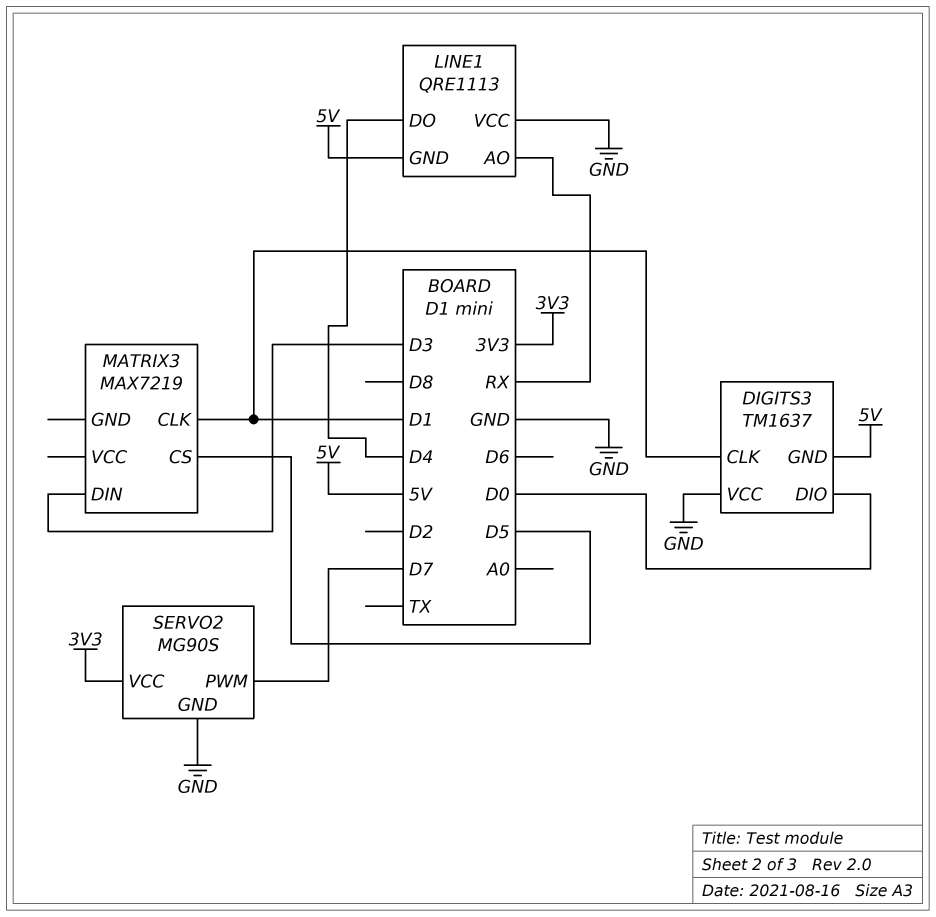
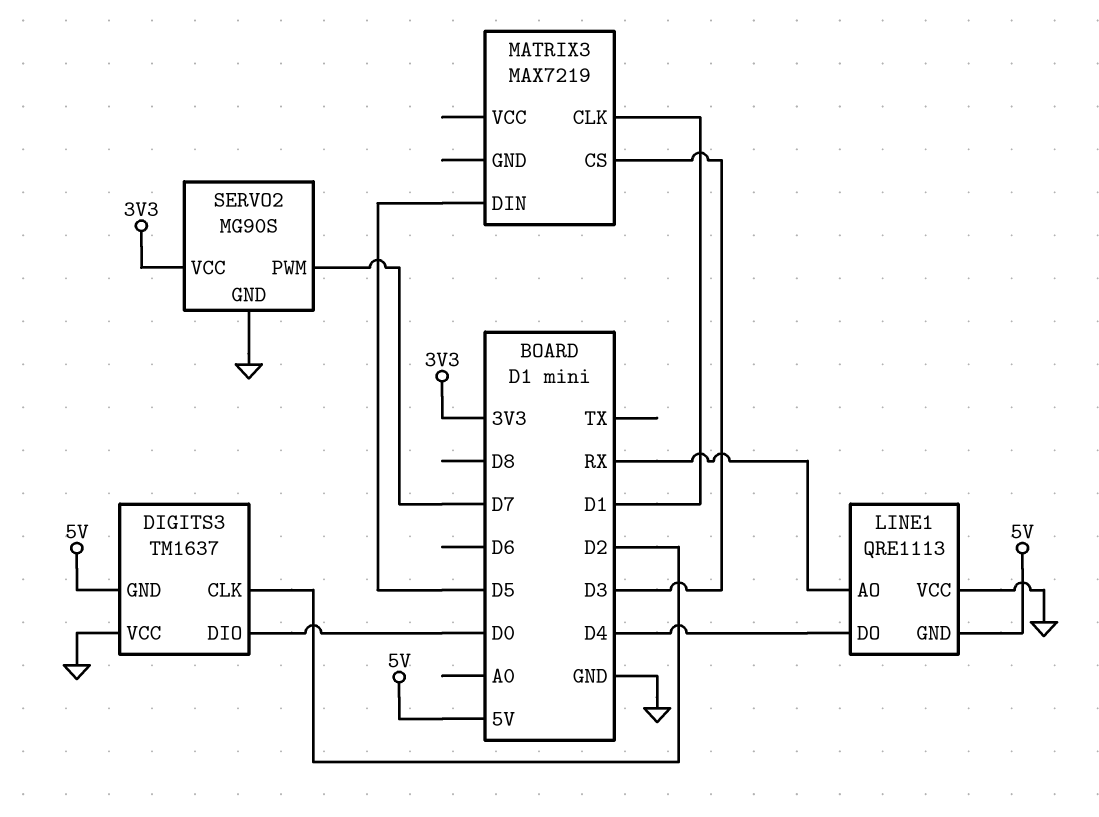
DIGITS3 pin CLK: D1 -> D2
MATRIX3 pin CS: D5 -> D3
MATRIX3 pin DIN: D3 -> D5

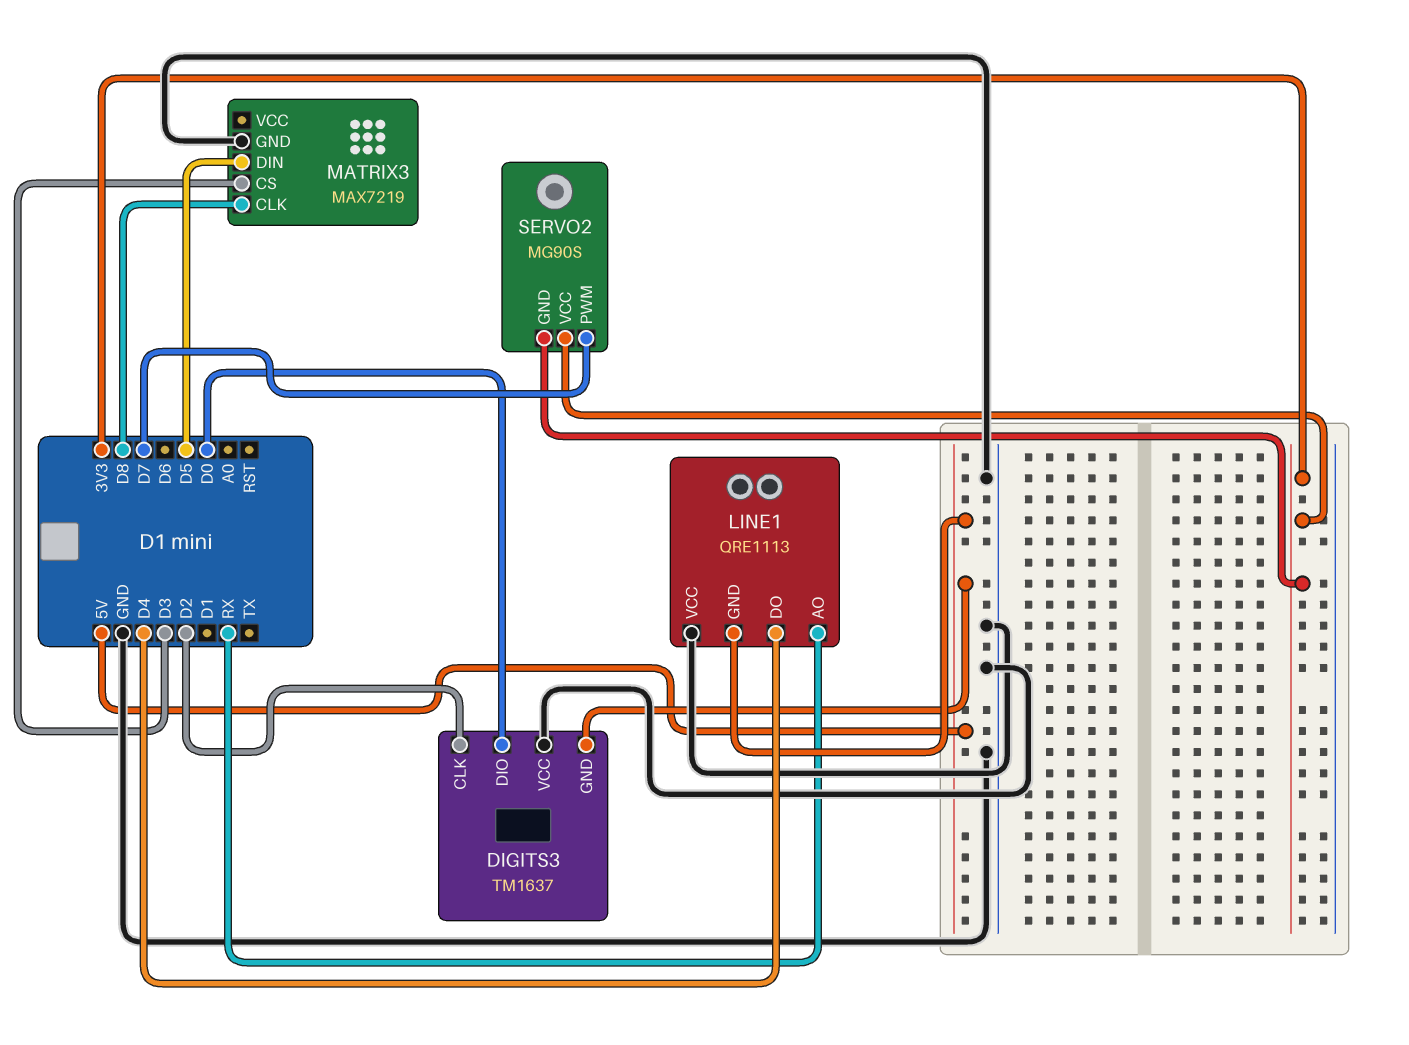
MATRIX3 pin CLK: D1 -> D8
MATRIX3 pin GND: none -> GND
SERVO2 pin GND: GND -> 3V3

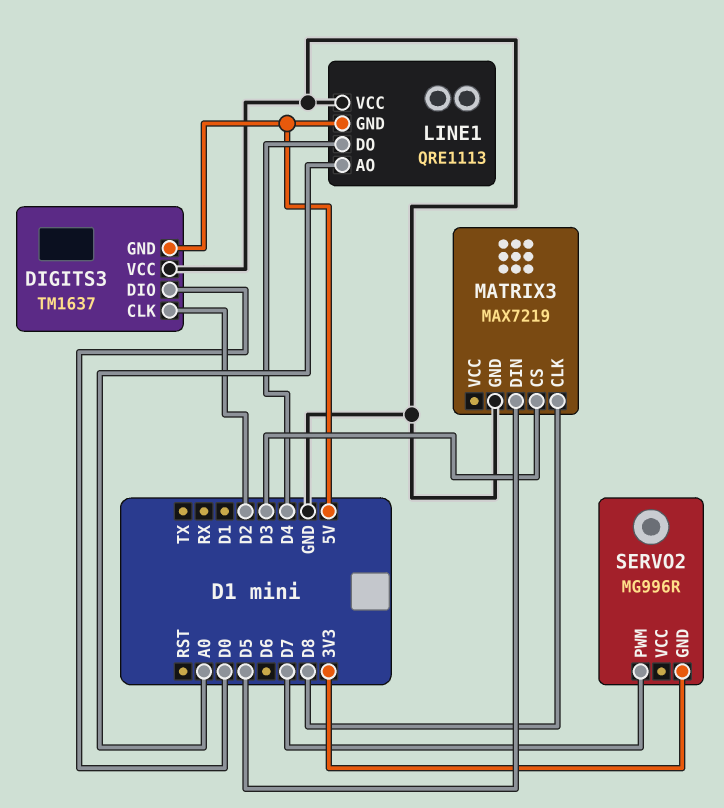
LINE1 pin AO: RX -> A0
SERVO2: MG90S -> MG996R
SERVO2 pin VCC: 3V3 -> none

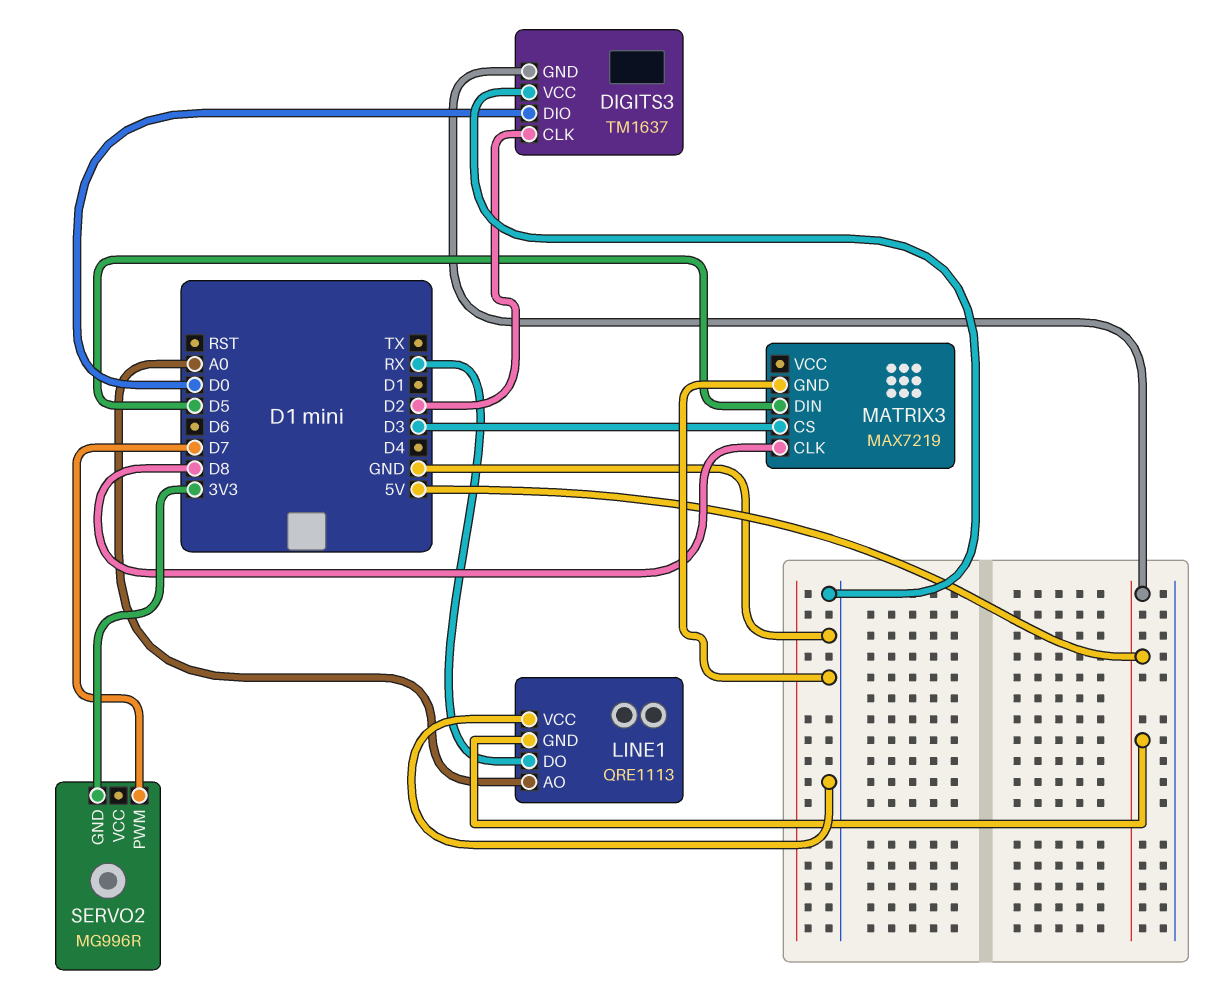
LINE1 pin DO: D4 -> RX

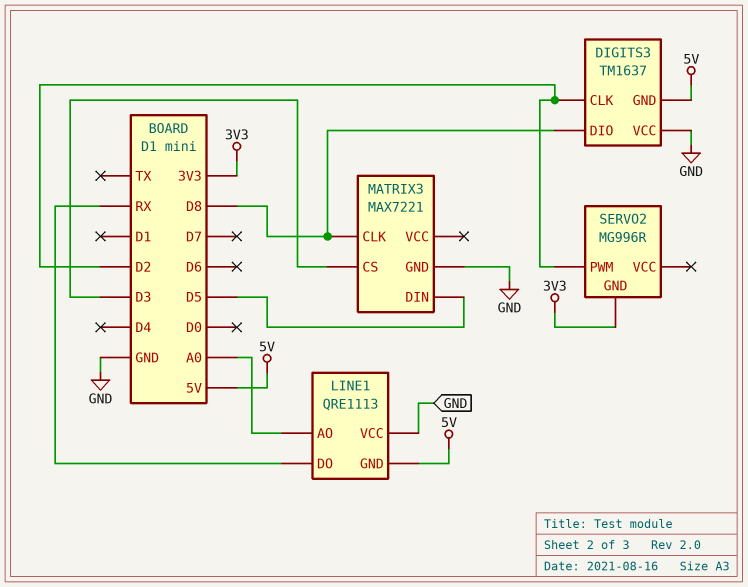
DIGITS3 pin DIO: D0 -> D8
MATRIX3: MAX7219 -> MAX7221
SERVO2 pin PWM: D7 -> D2

